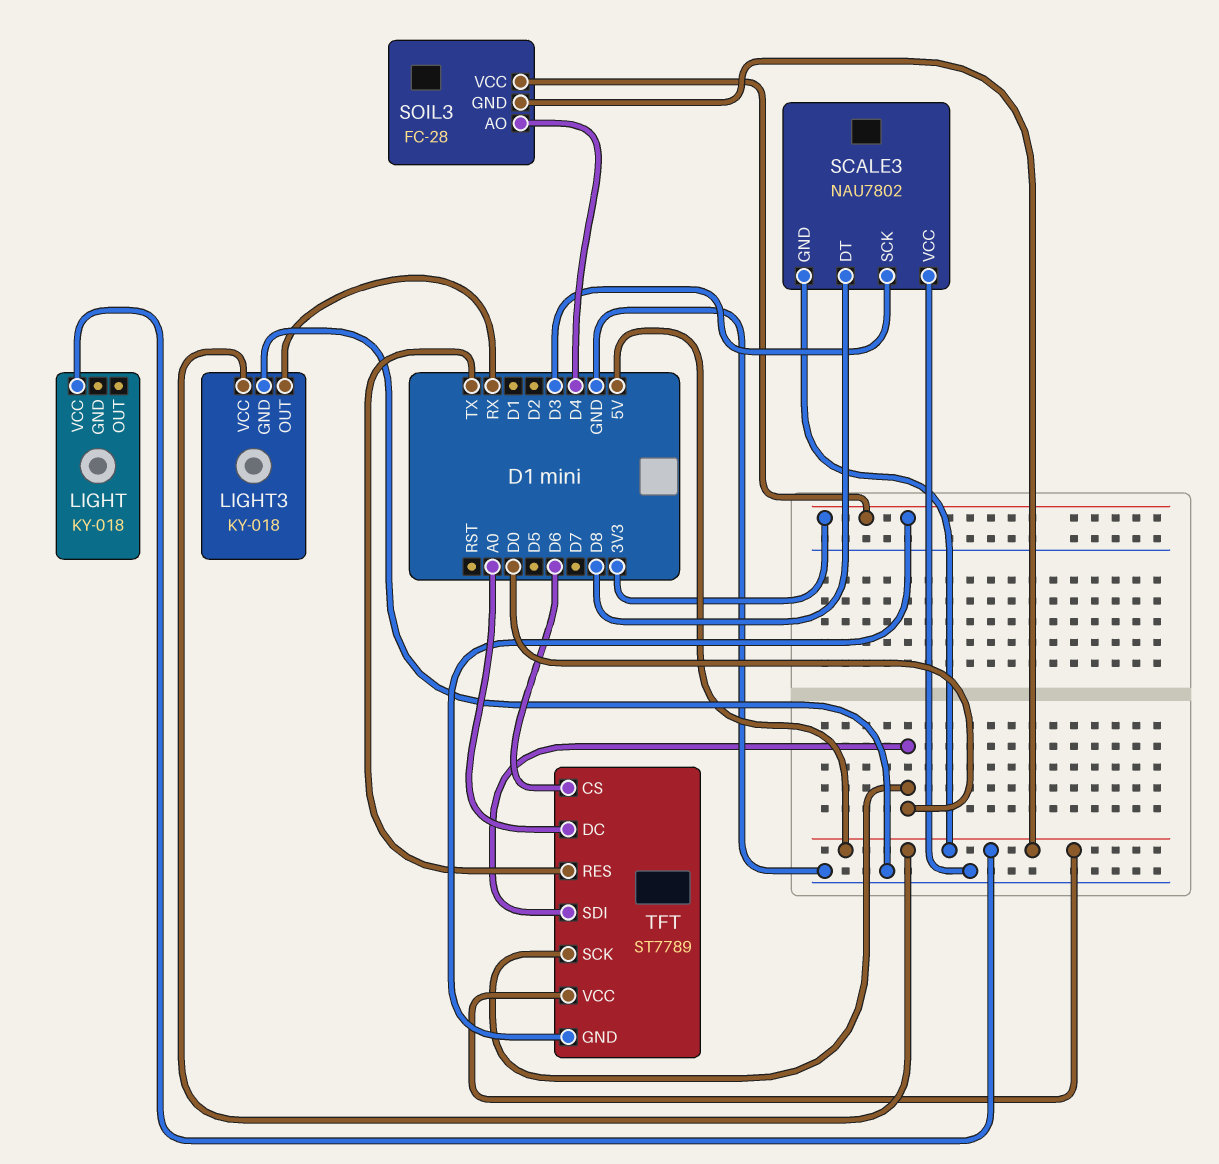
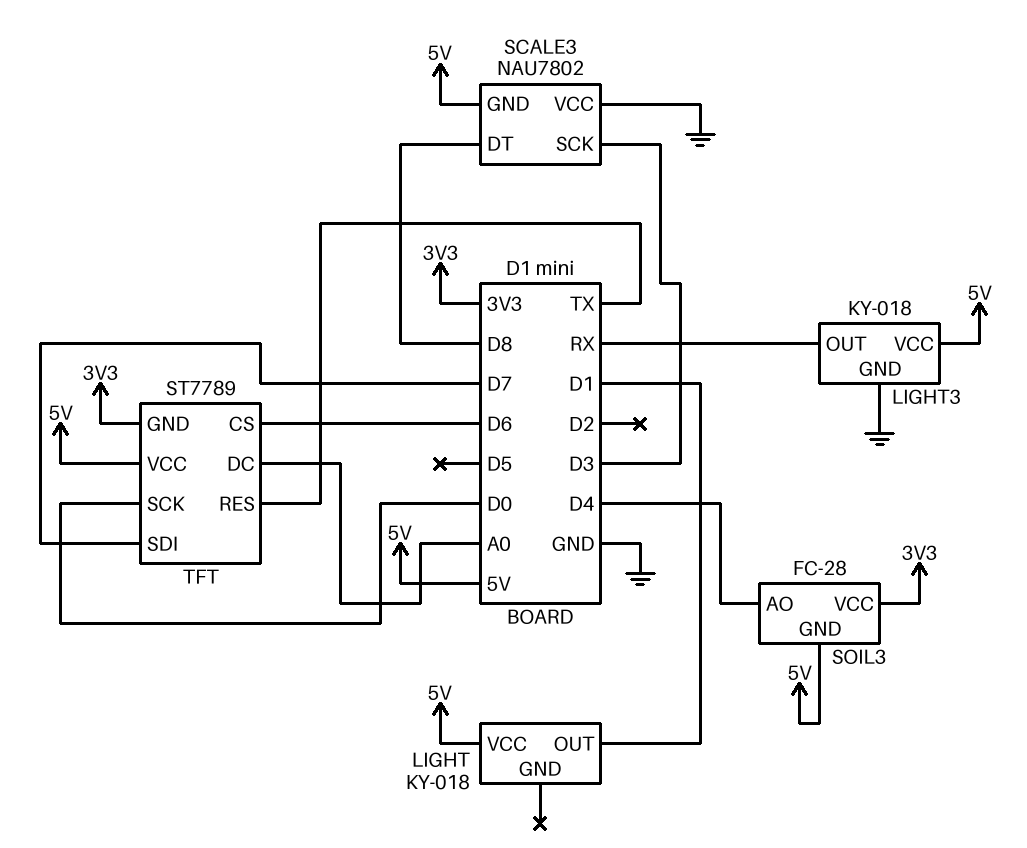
LIGHT pin OUT: none -> D1
TFT pin SDI: D0 -> D7

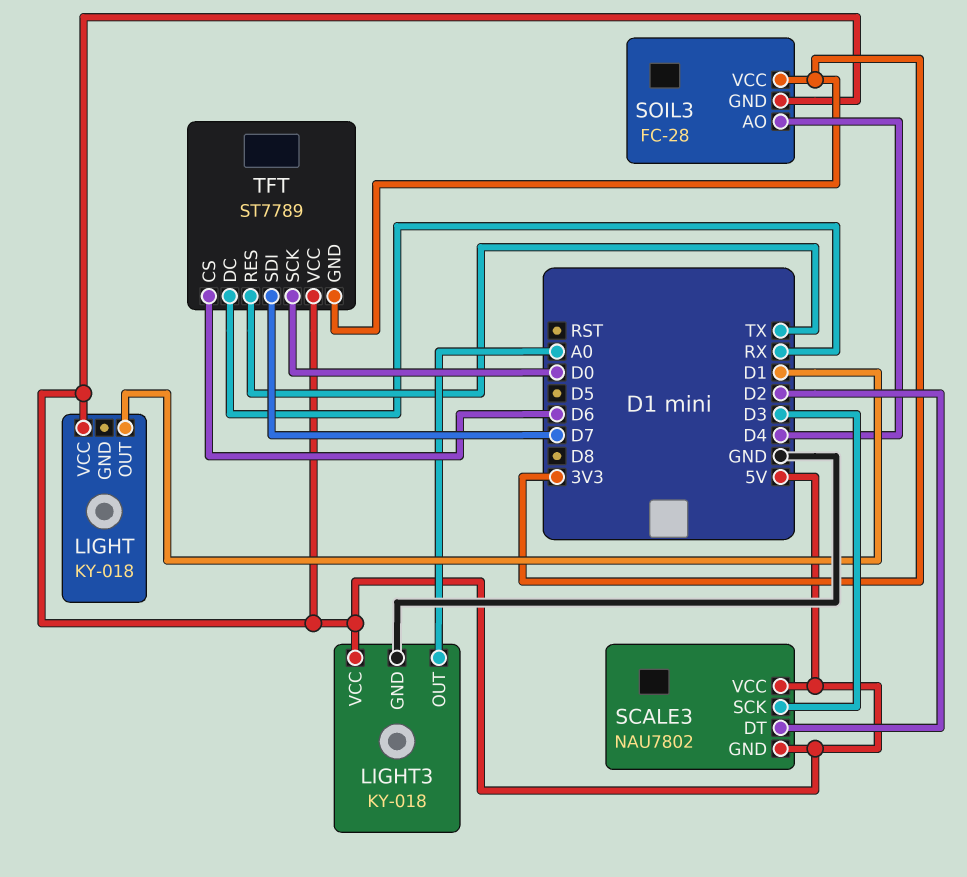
LIGHT3 pin OUT: RX -> A0
SCALE3 pin DT: D8 -> D2
SCALE3 pin VCC: GND -> 5V
TFT pin DC: A0 -> RX

